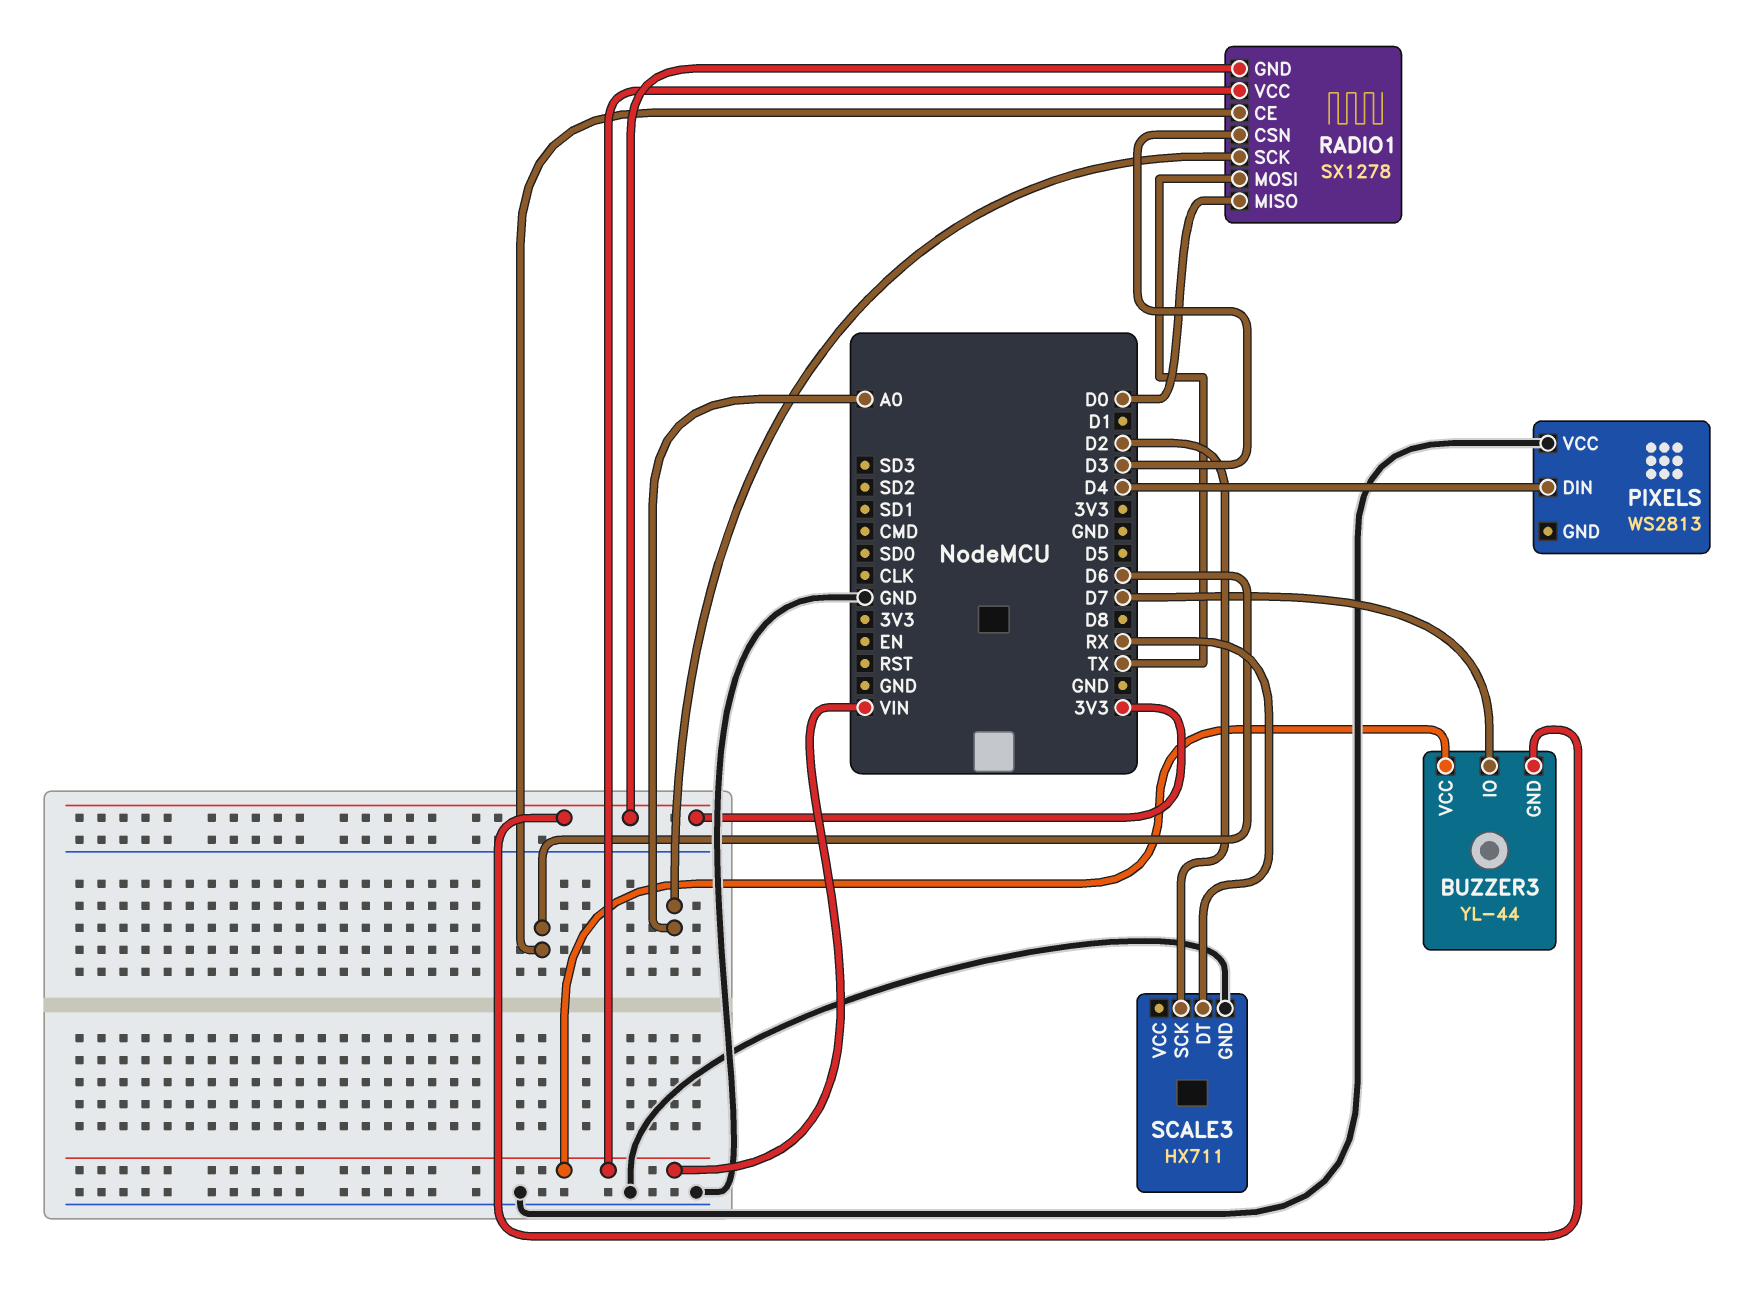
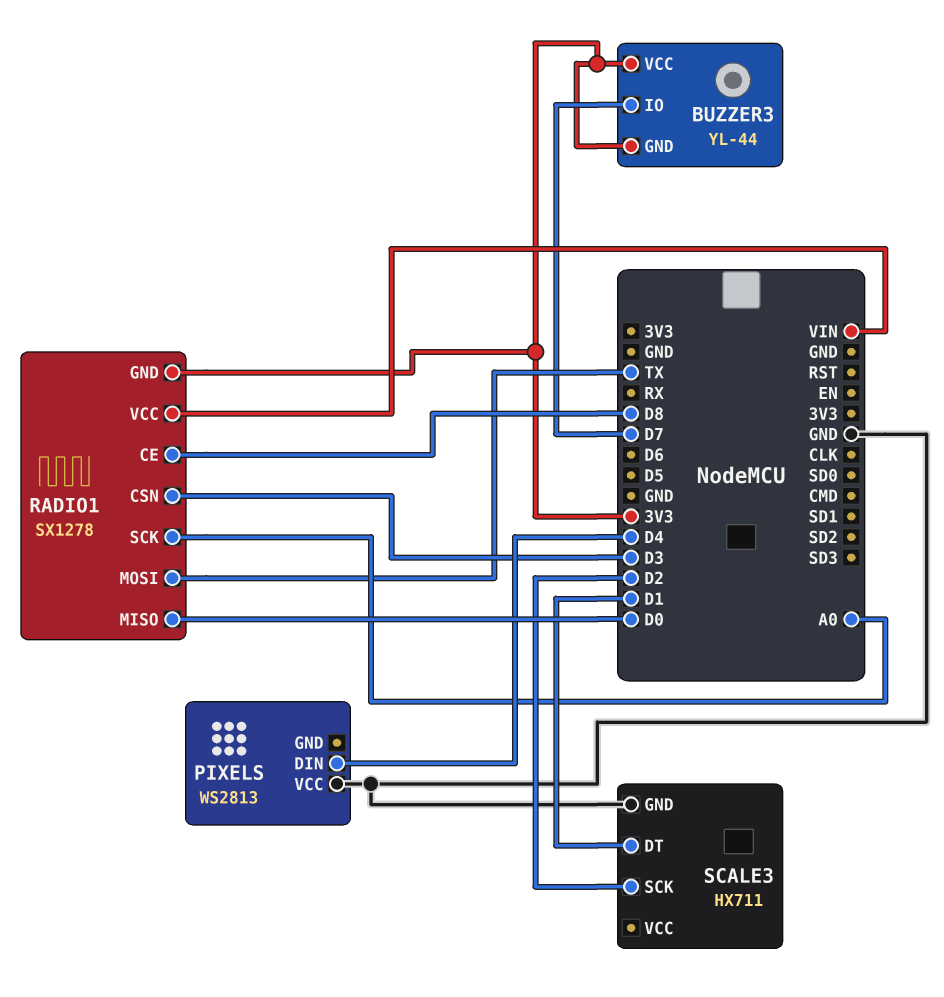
BUZZER3 pin VCC: VIN -> 3V3
RADIO1 pin CE: D6 -> D8
SCALE3 pin DT: RX -> D1

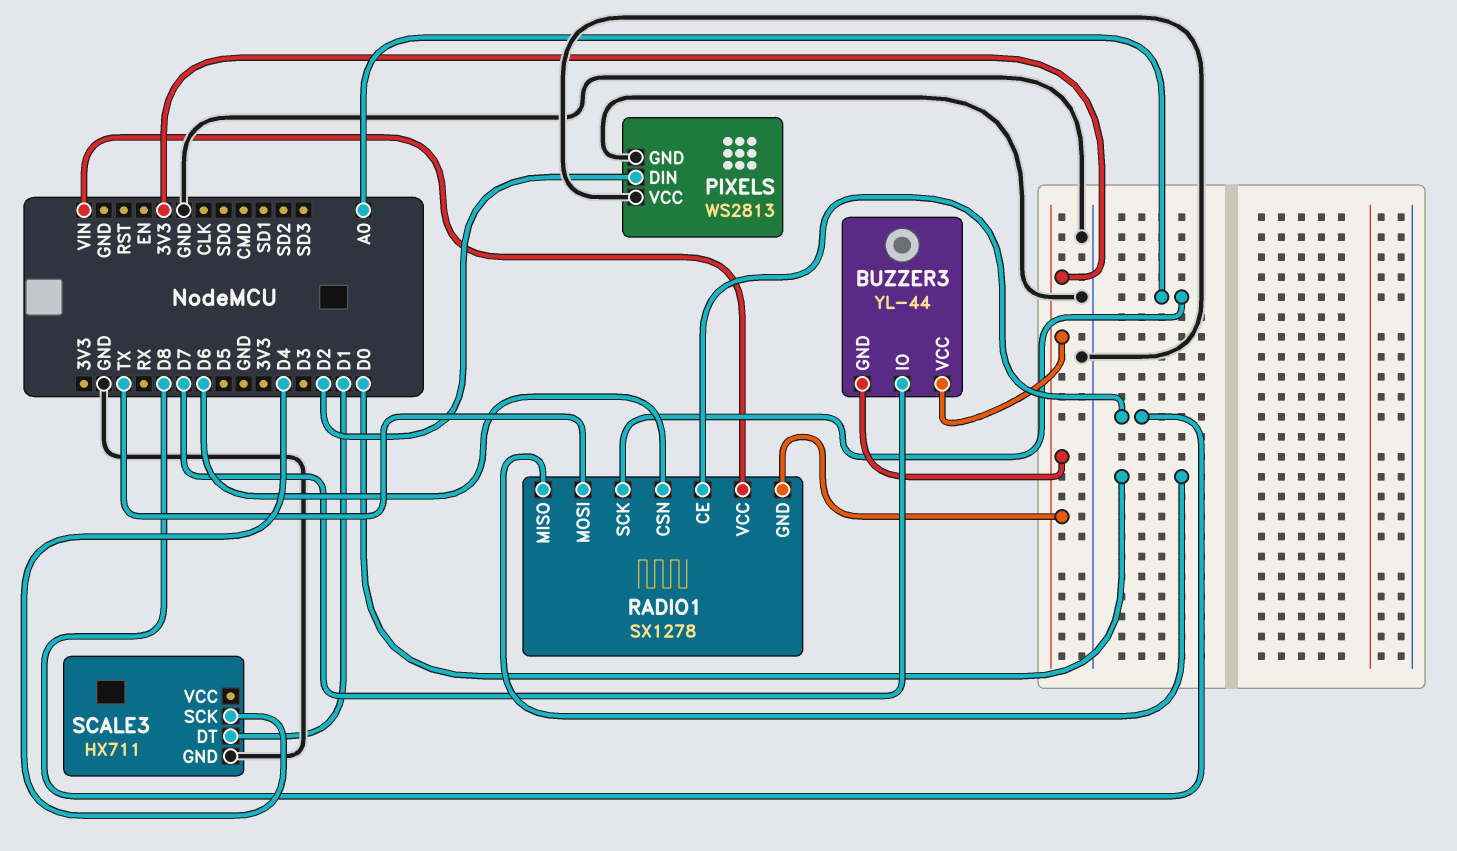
PIXELS pin DIN: D4 -> D2
PIXELS pin GND: none -> GND
RADIO1 pin CSN: D3 -> D6
SCALE3 pin SCK: D2 -> D4

